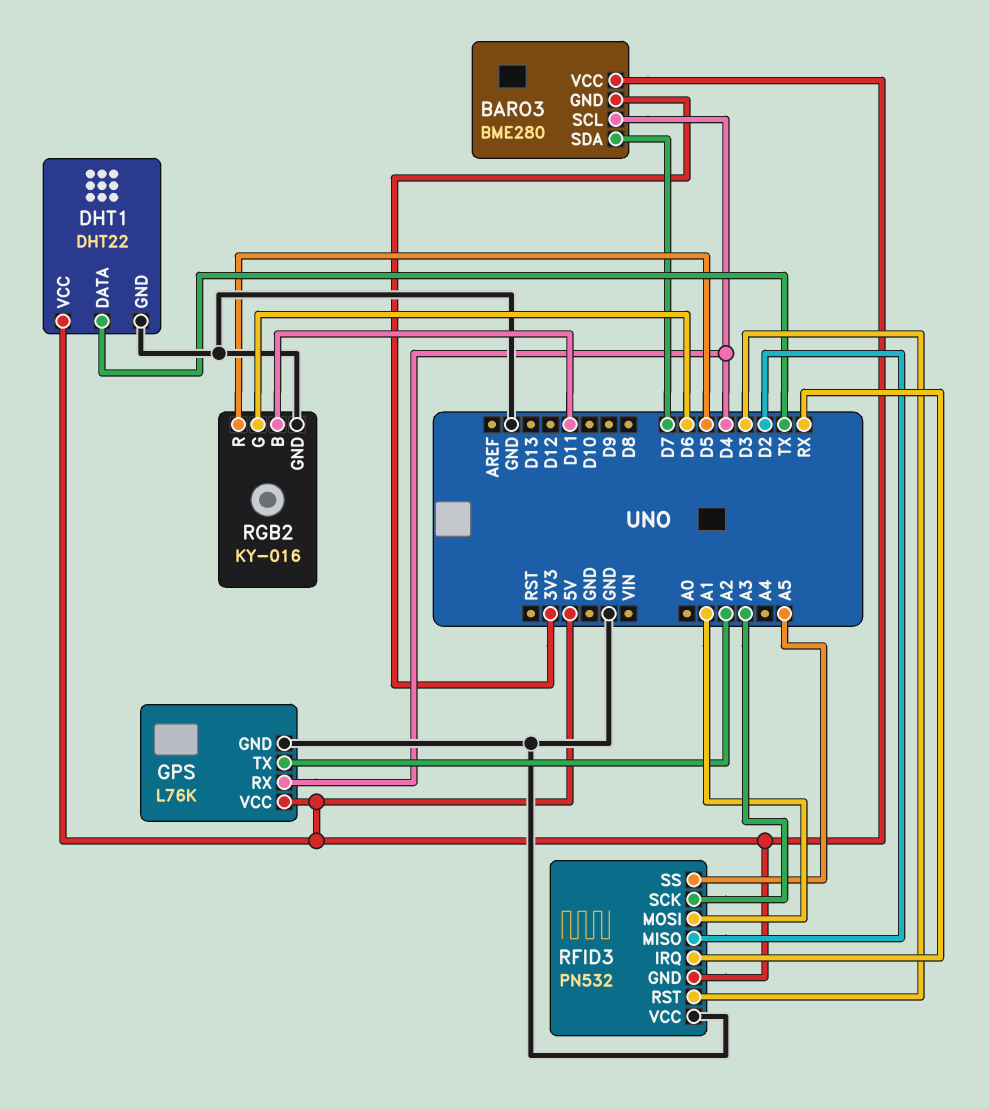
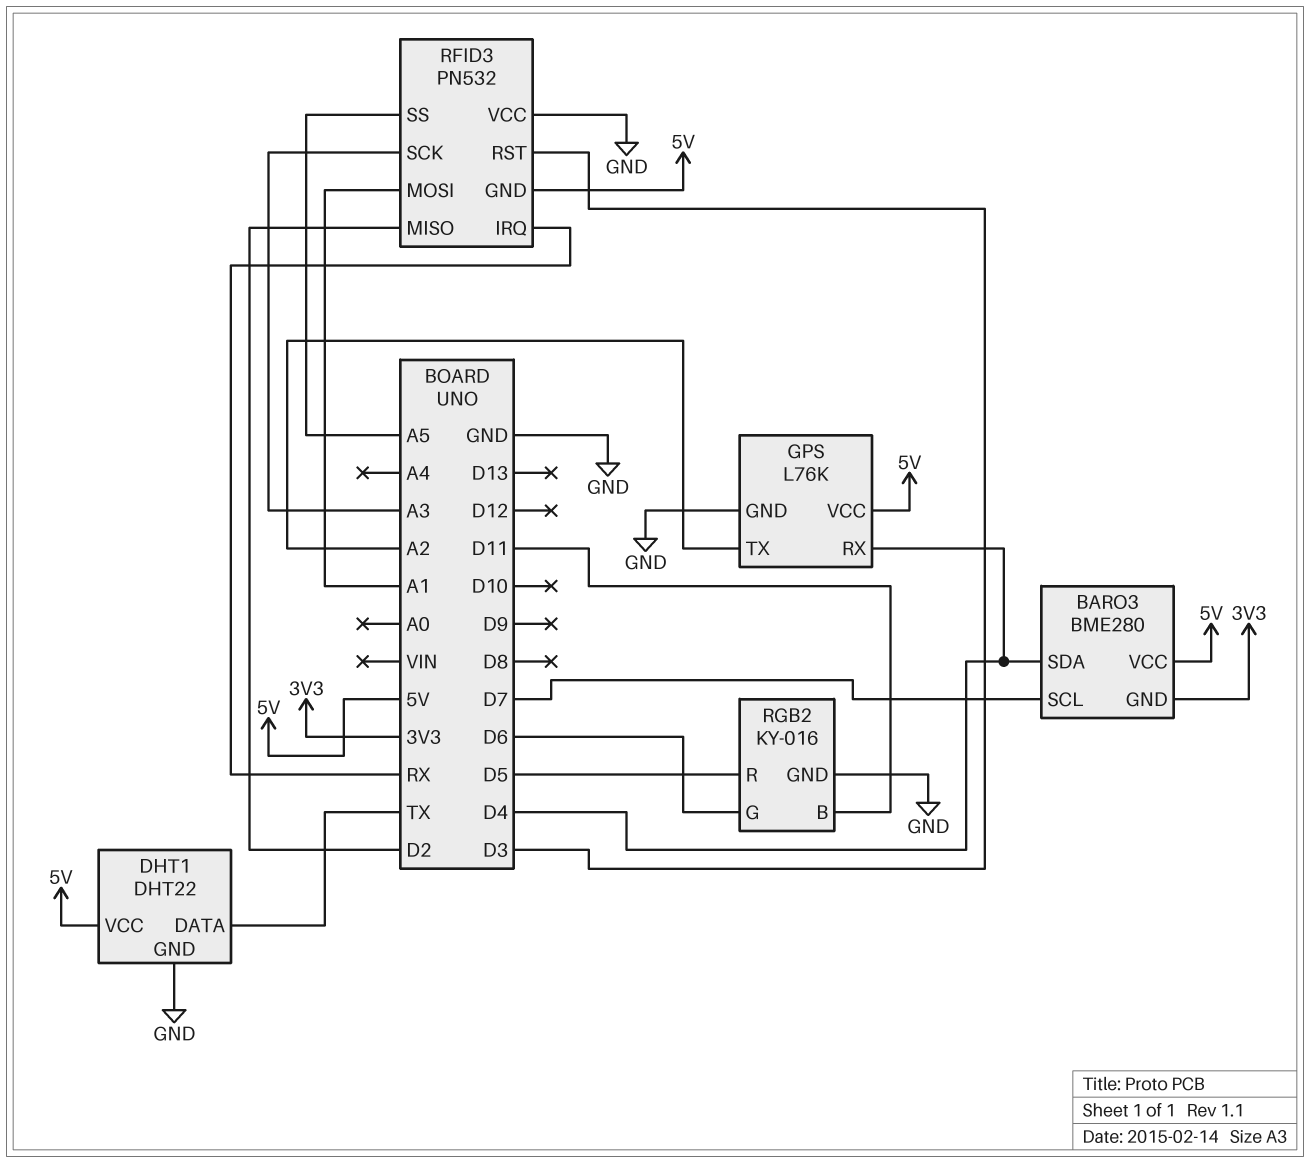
BARO3 pin SCL: D4 -> D7
BARO3 pin SDA: D7 -> D4

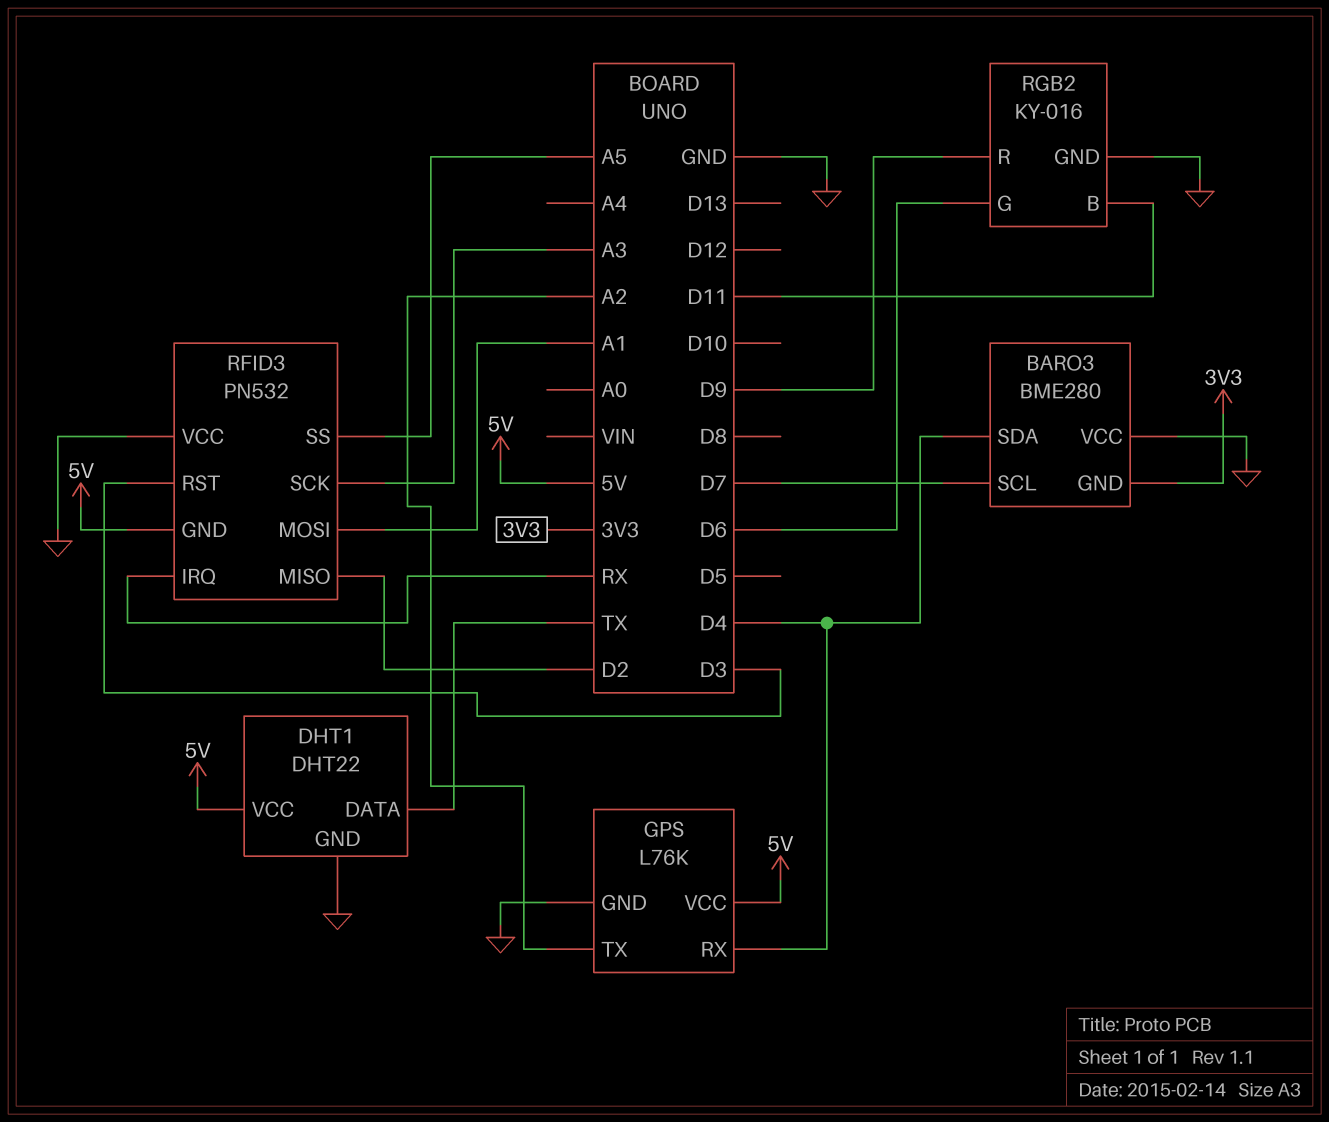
BARO3 pin VCC: 5V -> GND
RGB2 pin R: D5 -> D9

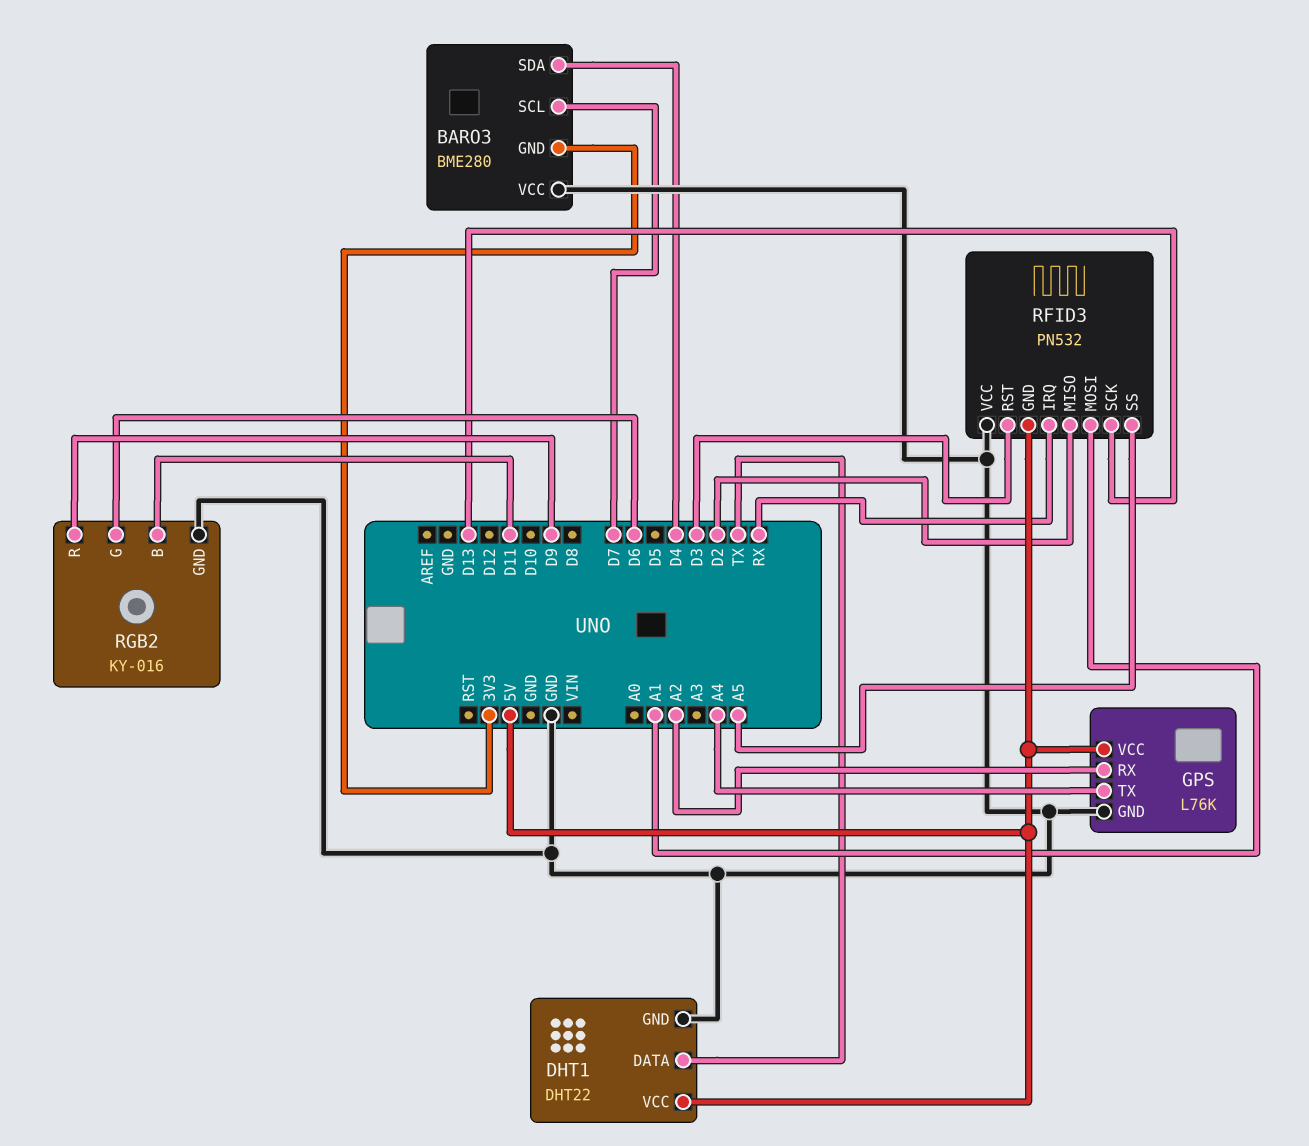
GPS pin RX: D4 -> A2
GPS pin TX: A2 -> A4
RFID3 pin SCK: A3 -> D13

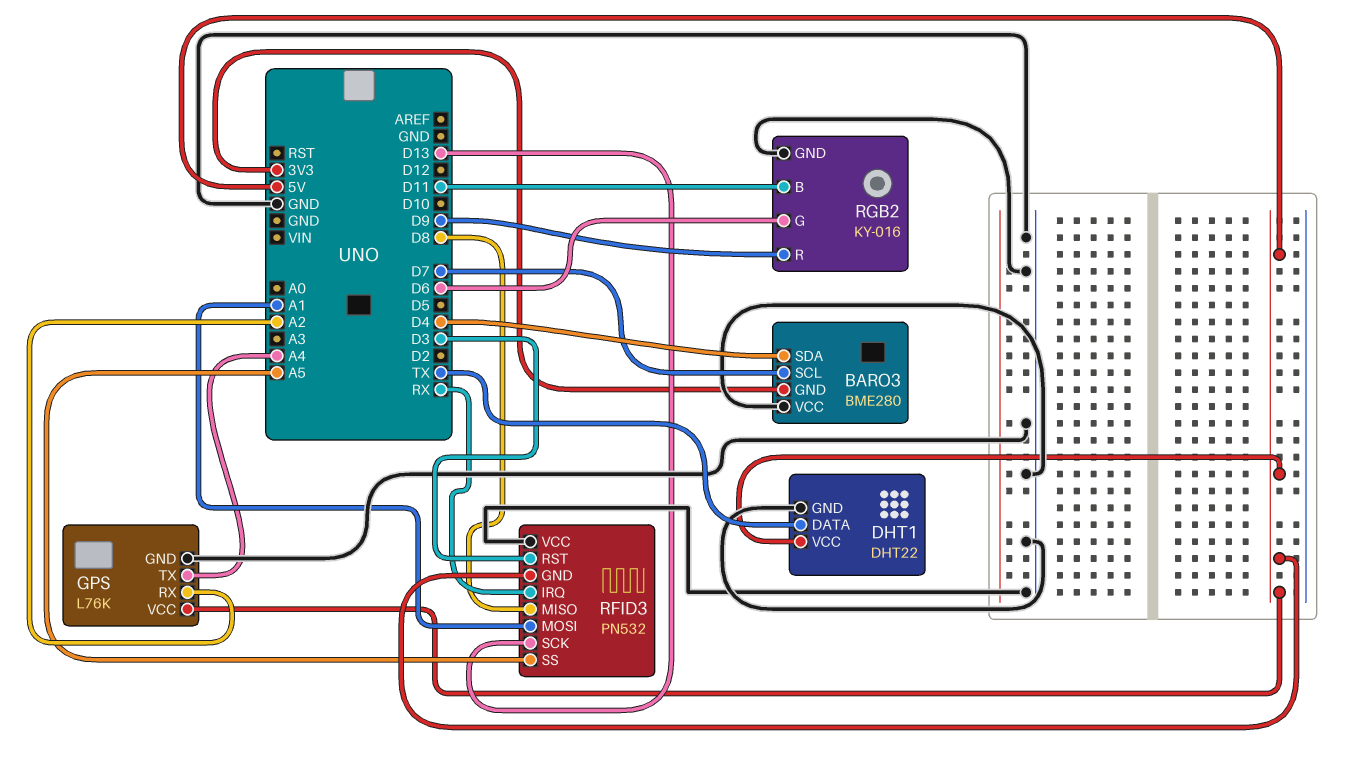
RFID3 pin MISO: D2 -> D8

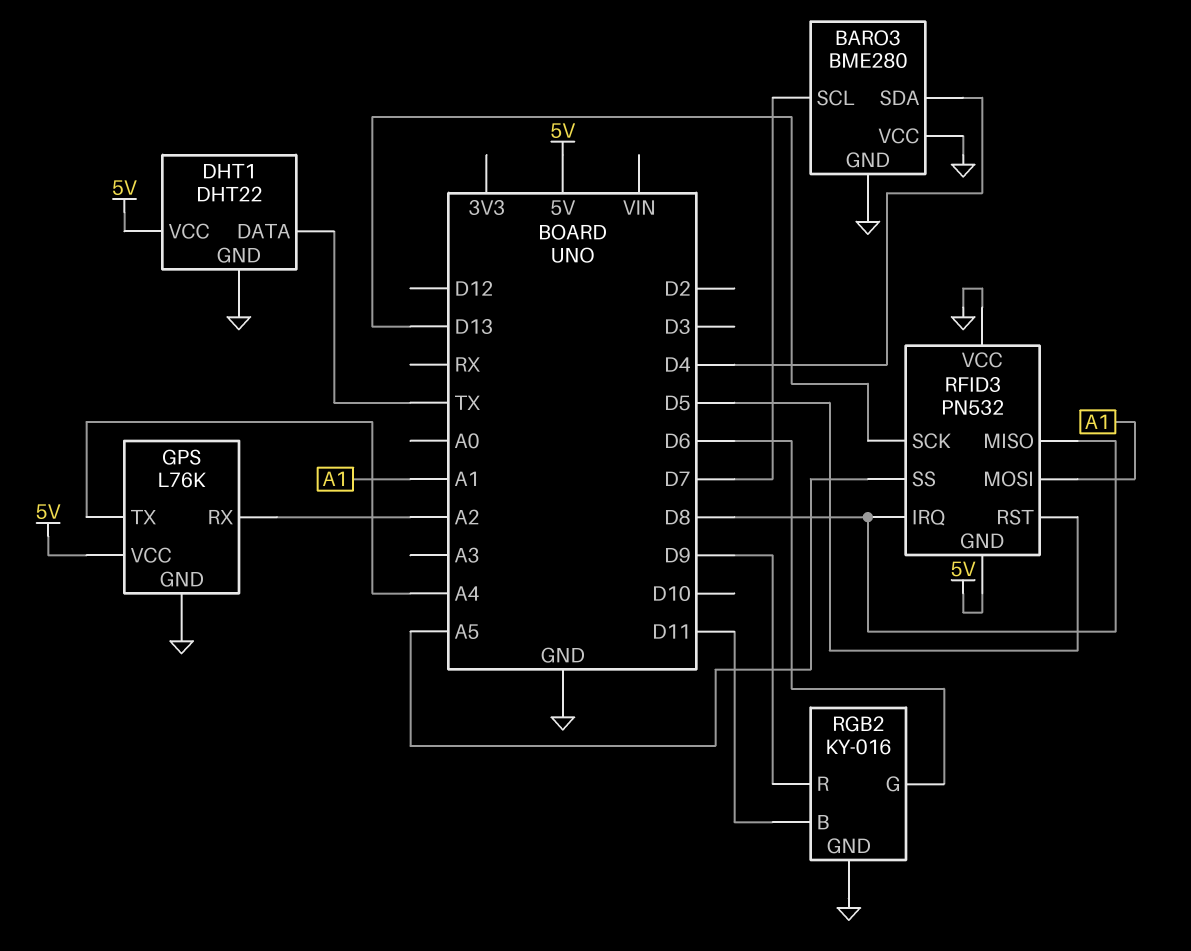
BARO3 pin GND: 3V3 -> GND
RFID3 pin IRQ: RX -> D8
RFID3 pin RST: D3 -> D5

